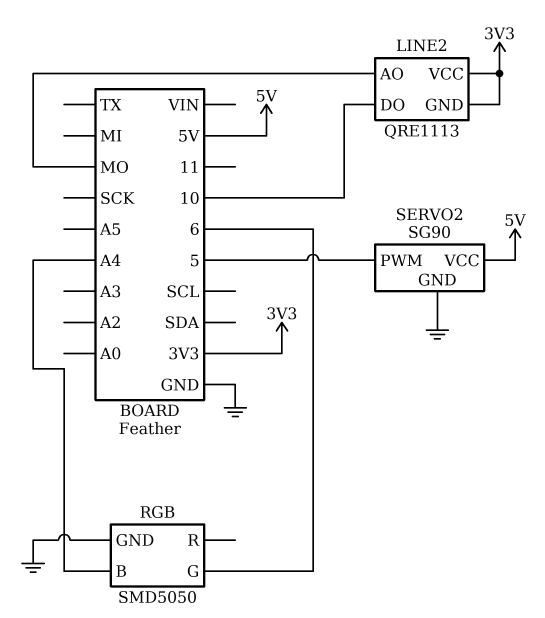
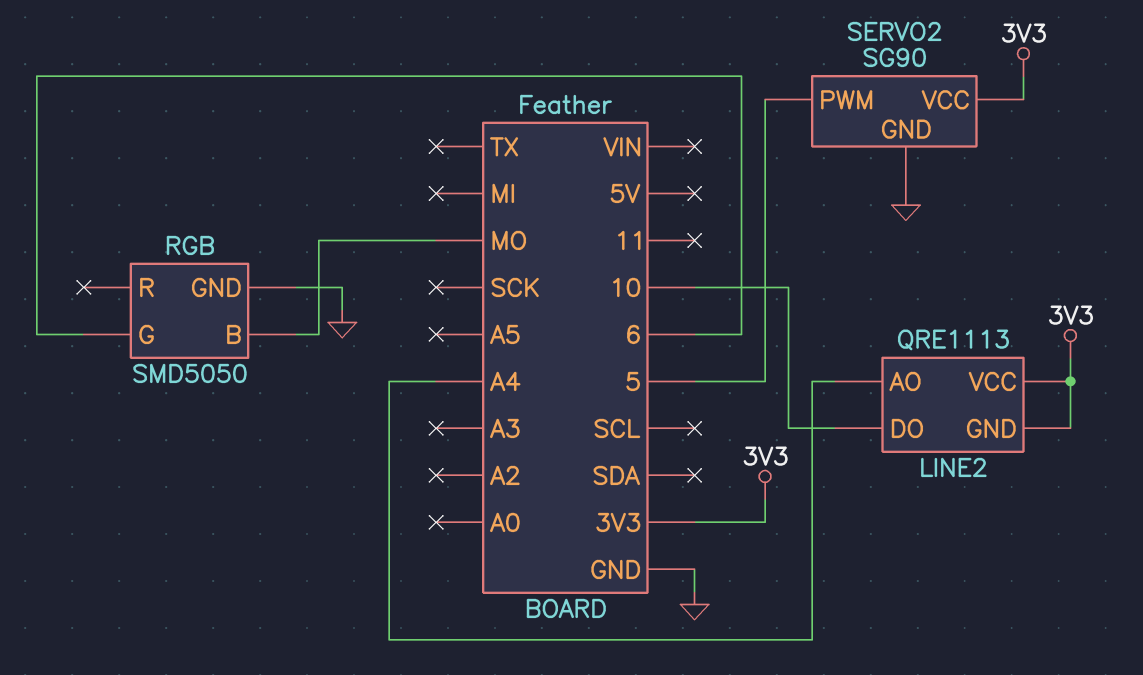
LINE2 pin AO: MO -> A4
RGB pin B: A4 -> MO
SERVO2 pin VCC: 5V -> 3V3

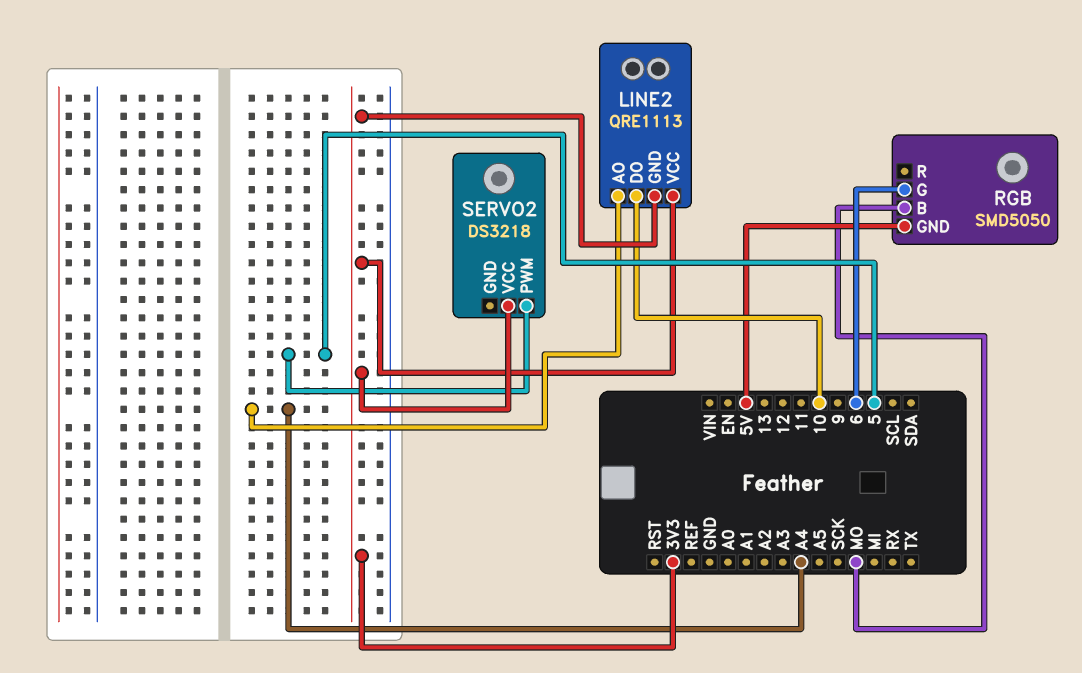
RGB pin GND: GND -> 5V
SERVO2: SG90 -> DS3218
SERVO2 pin GND: GND -> none

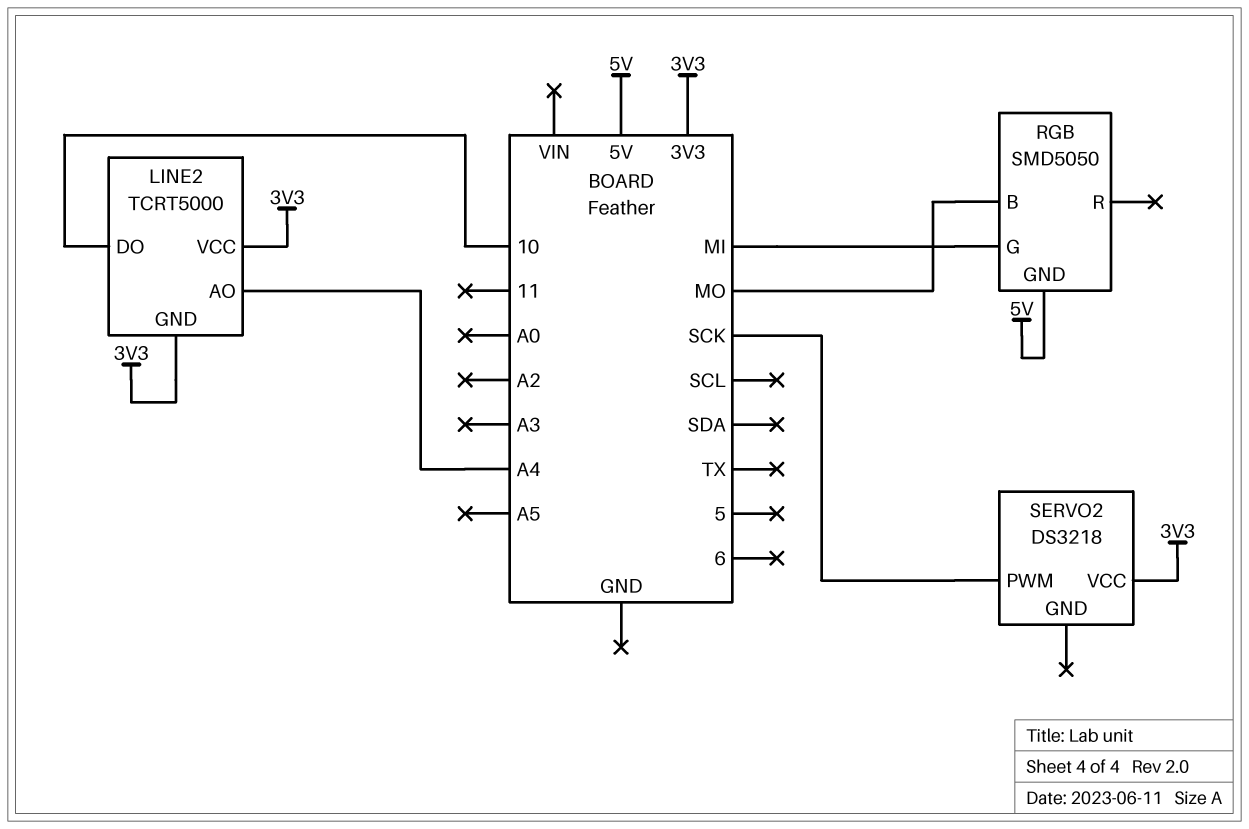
LINE2: QRE1113 -> TCRT5000
RGB pin G: 6 -> MI
SERVO2 pin PWM: 5 -> SCK

